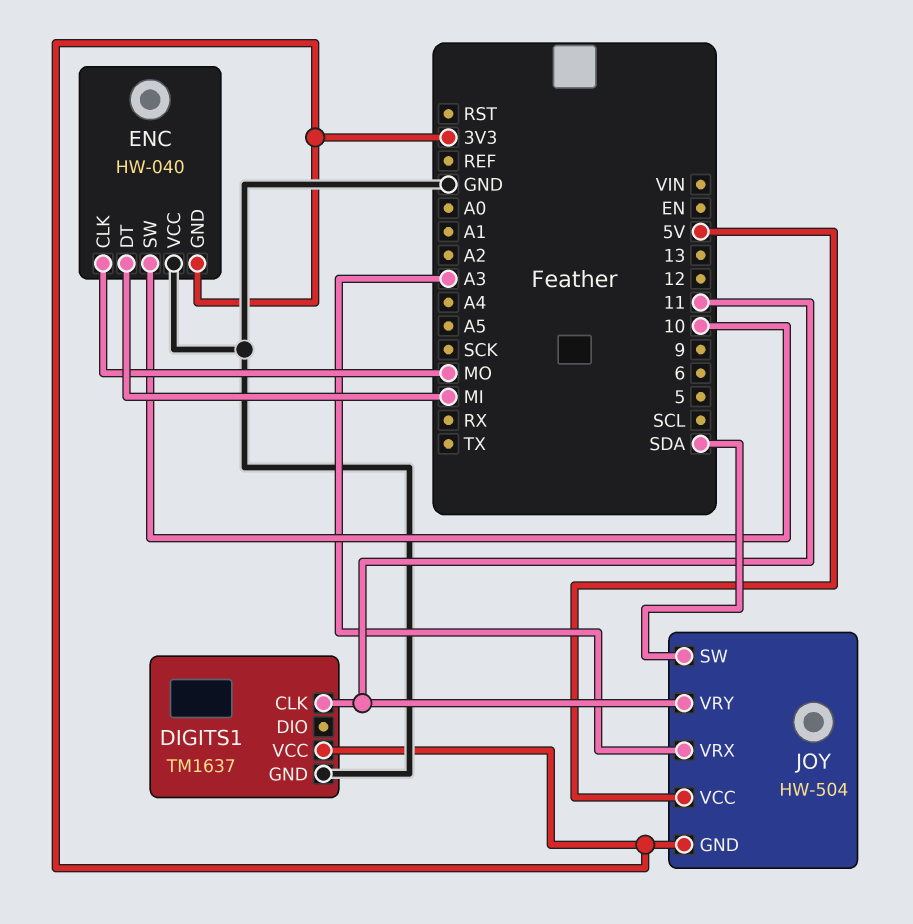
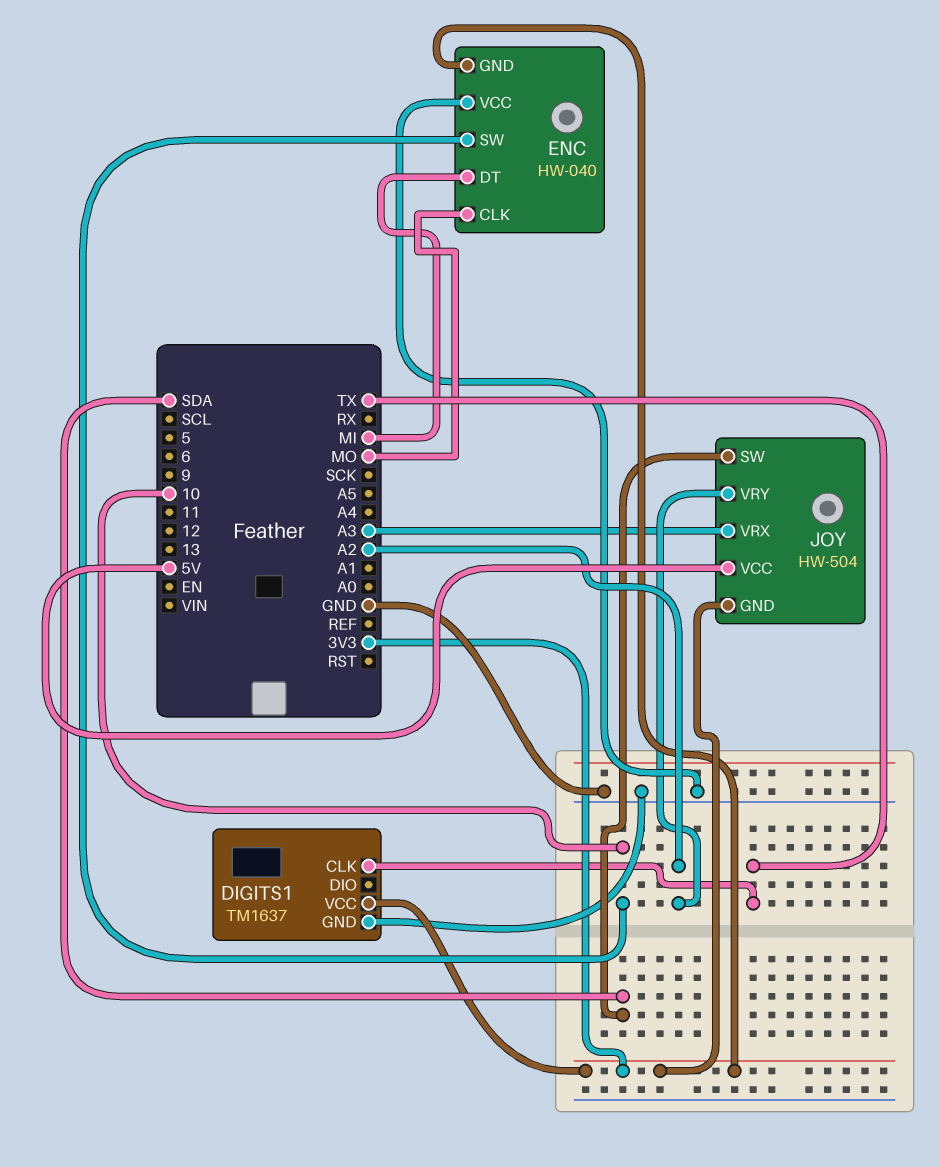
DIGITS1 pin CLK: 11 -> TX
JOY pin VRY: 11 -> A2

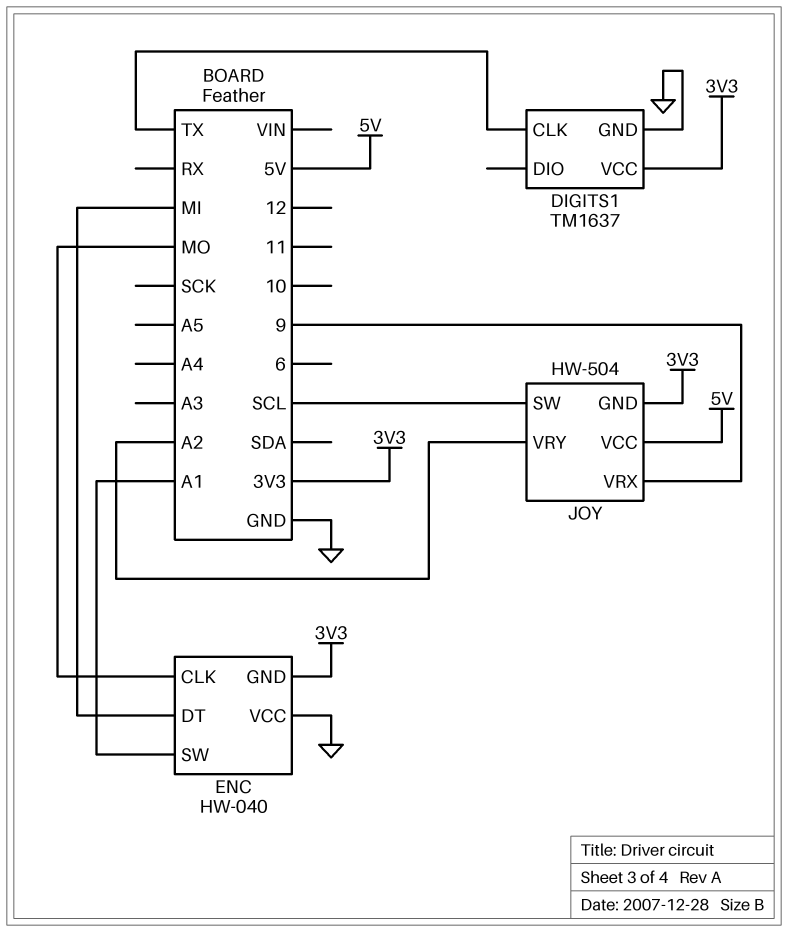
ENC pin SW: 10 -> A1
JOY pin SW: SDA -> SCL
JOY pin VRX: A3 -> 9

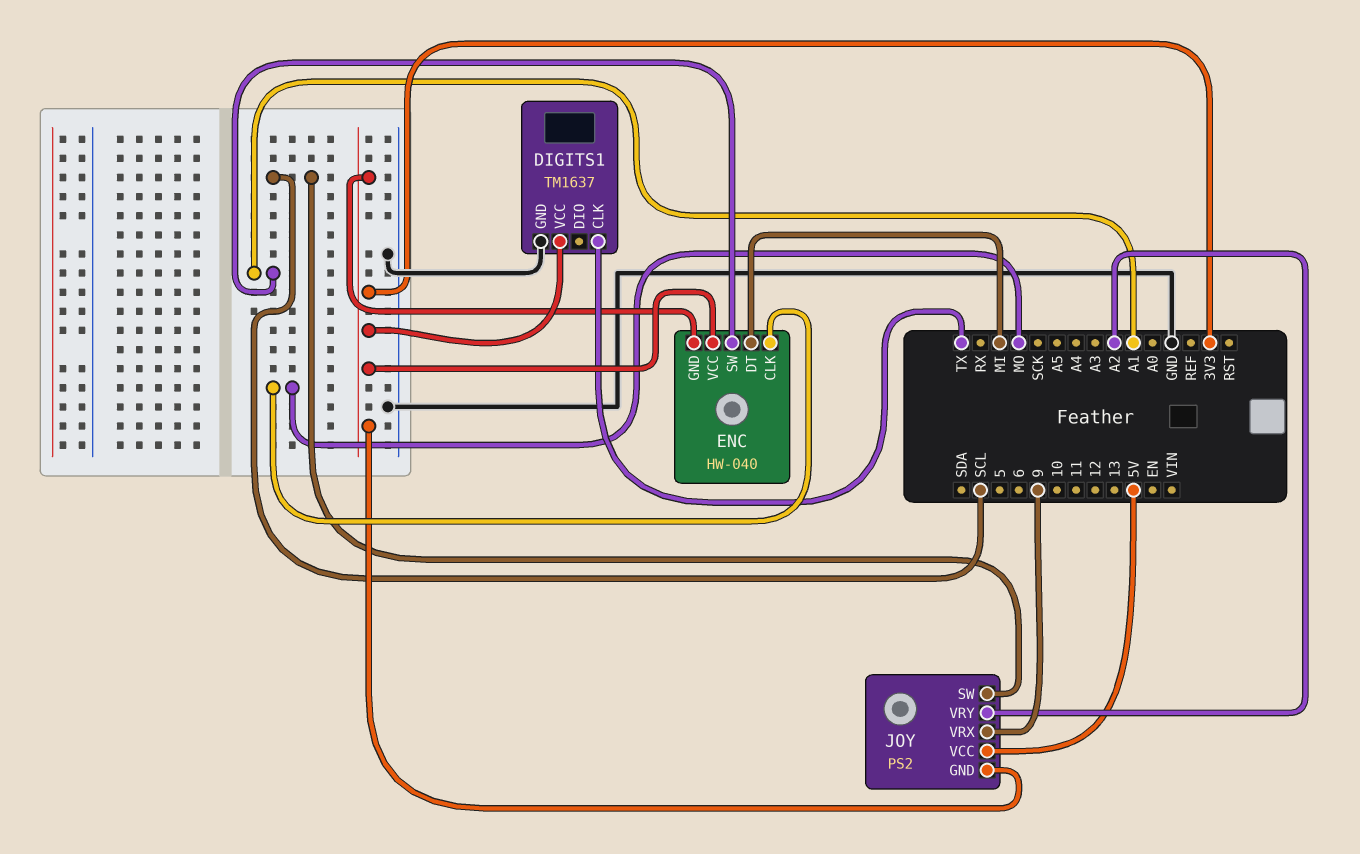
ENC pin VCC: GND -> 3V3
JOY: HW-504 -> PS2

